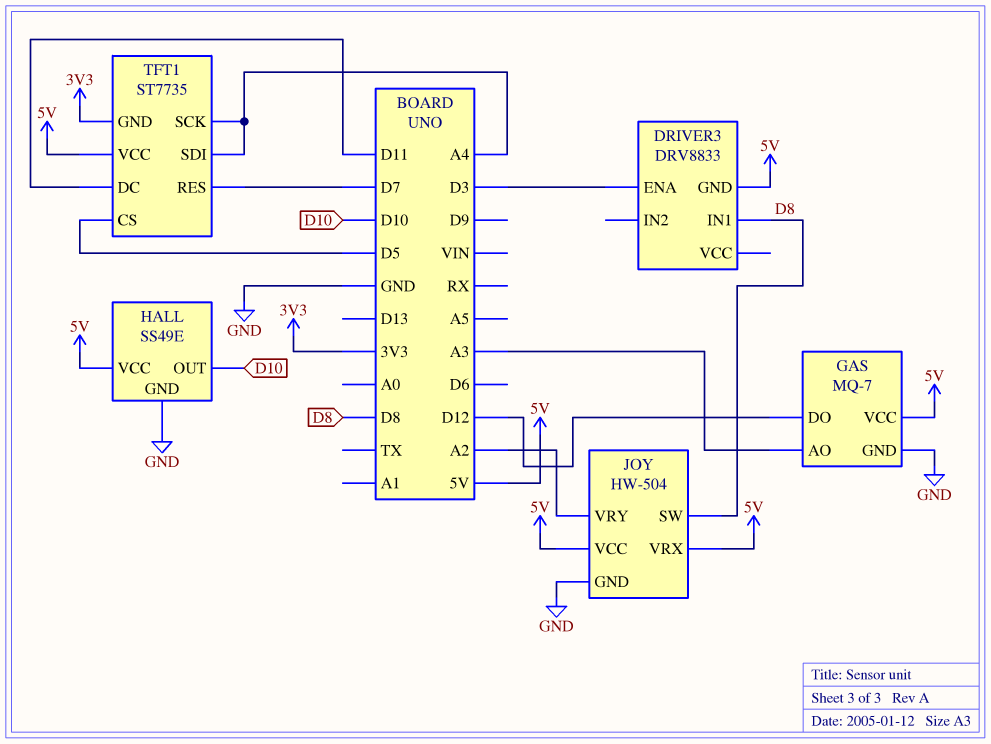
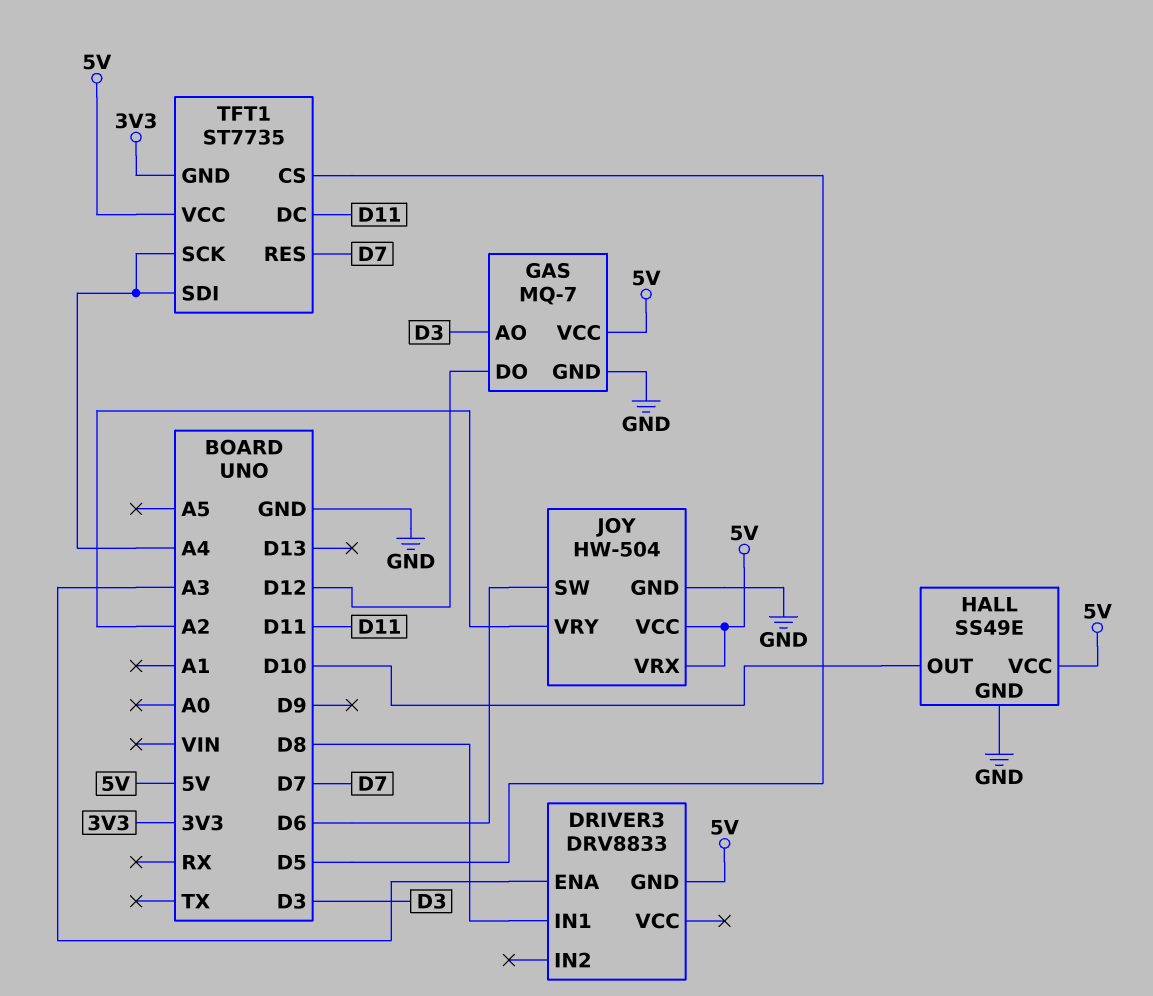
DRIVER3 pin ENA: D3 -> A3
GAS pin AO: A3 -> D3
JOY pin SW: D8 -> D6

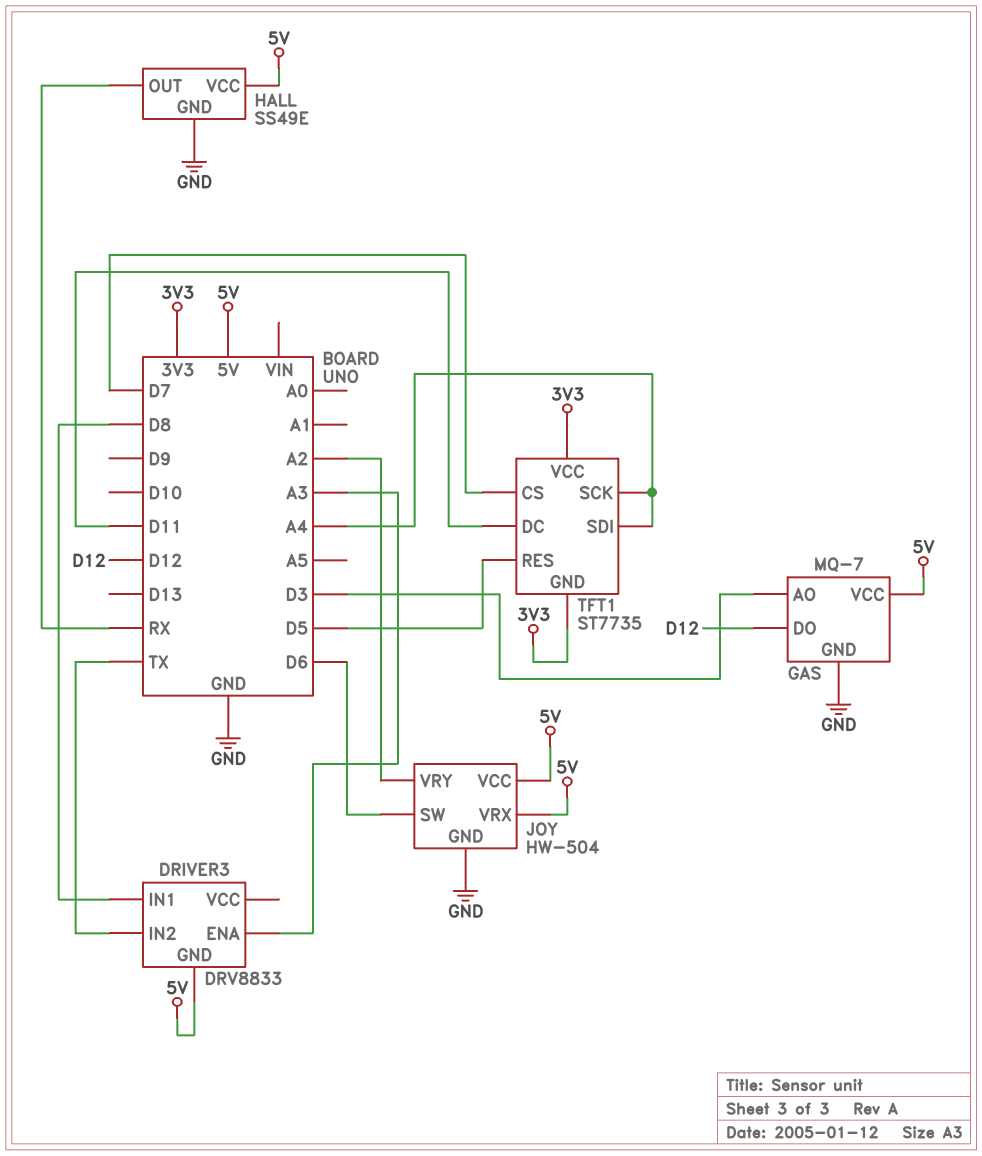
DRIVER3 pin IN2: none -> TX
HALL pin OUT: D10 -> RX
TFT1 pin CS: D5 -> D7
TFT1 pin RES: D7 -> D5
TFT1 pin VCC: 5V -> 3V3

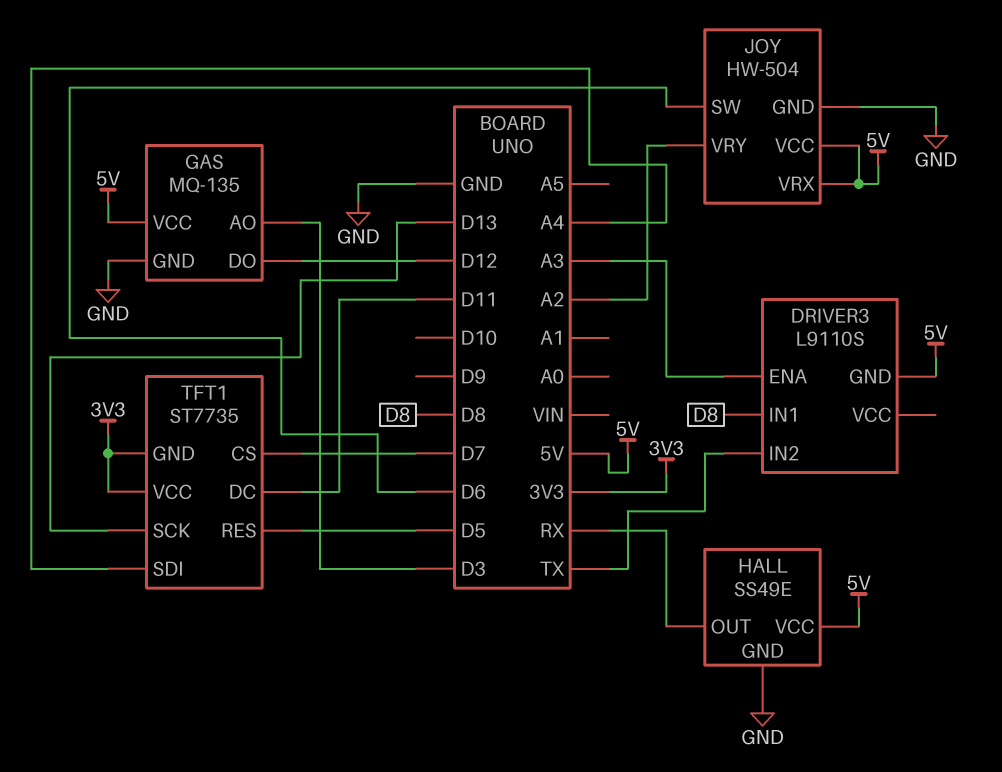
DRIVER3: DRV8833 -> L9110S
GAS: MQ-7 -> MQ-135
TFT1 pin SCK: A4 -> D13

